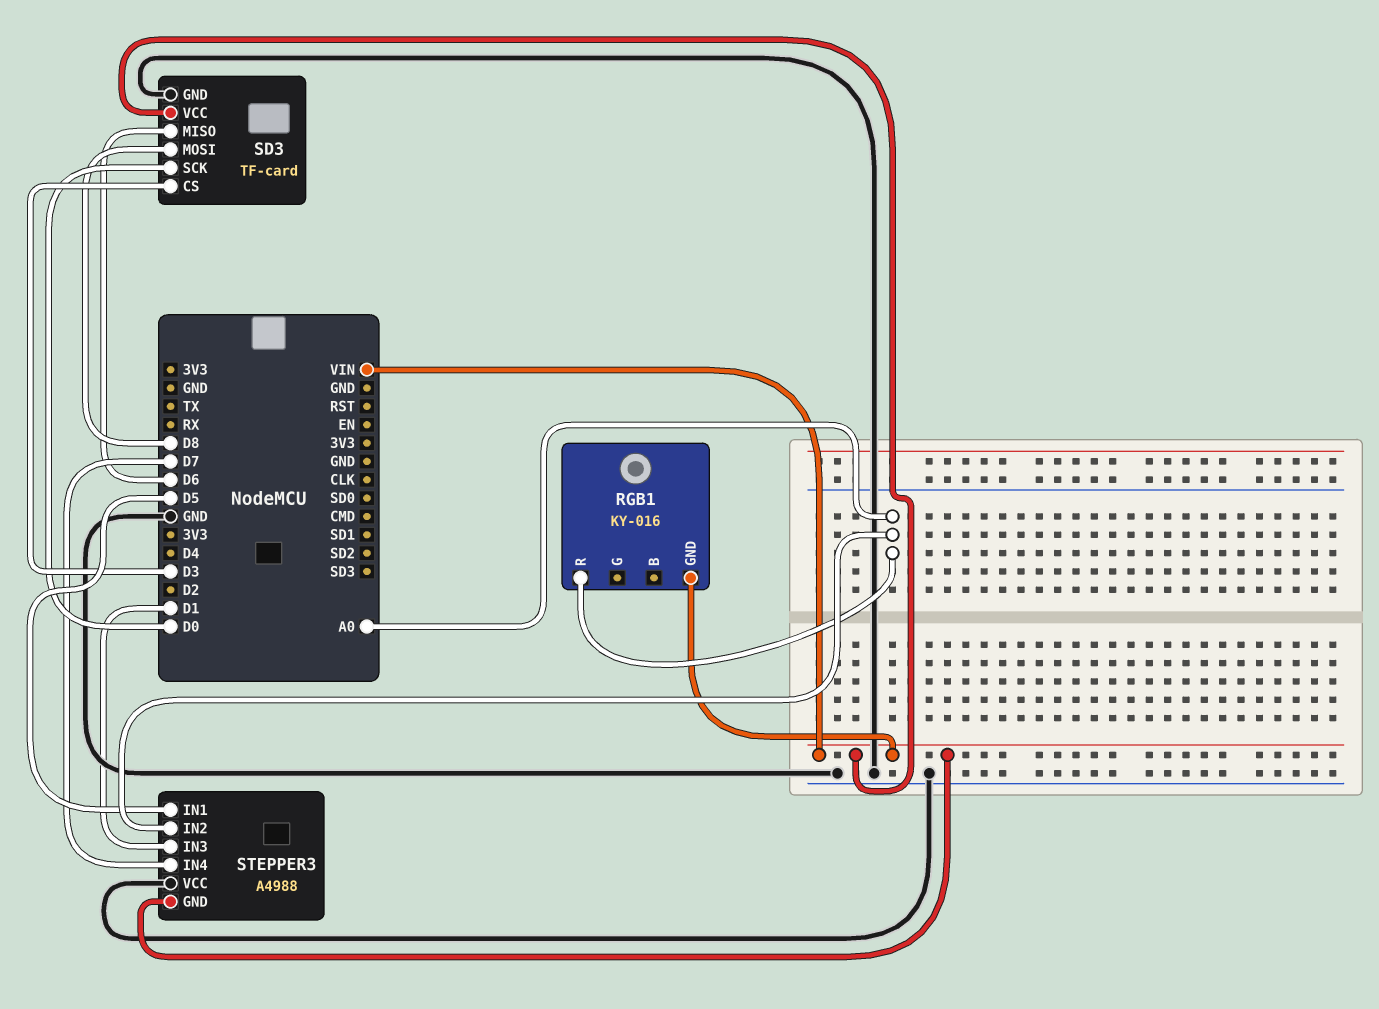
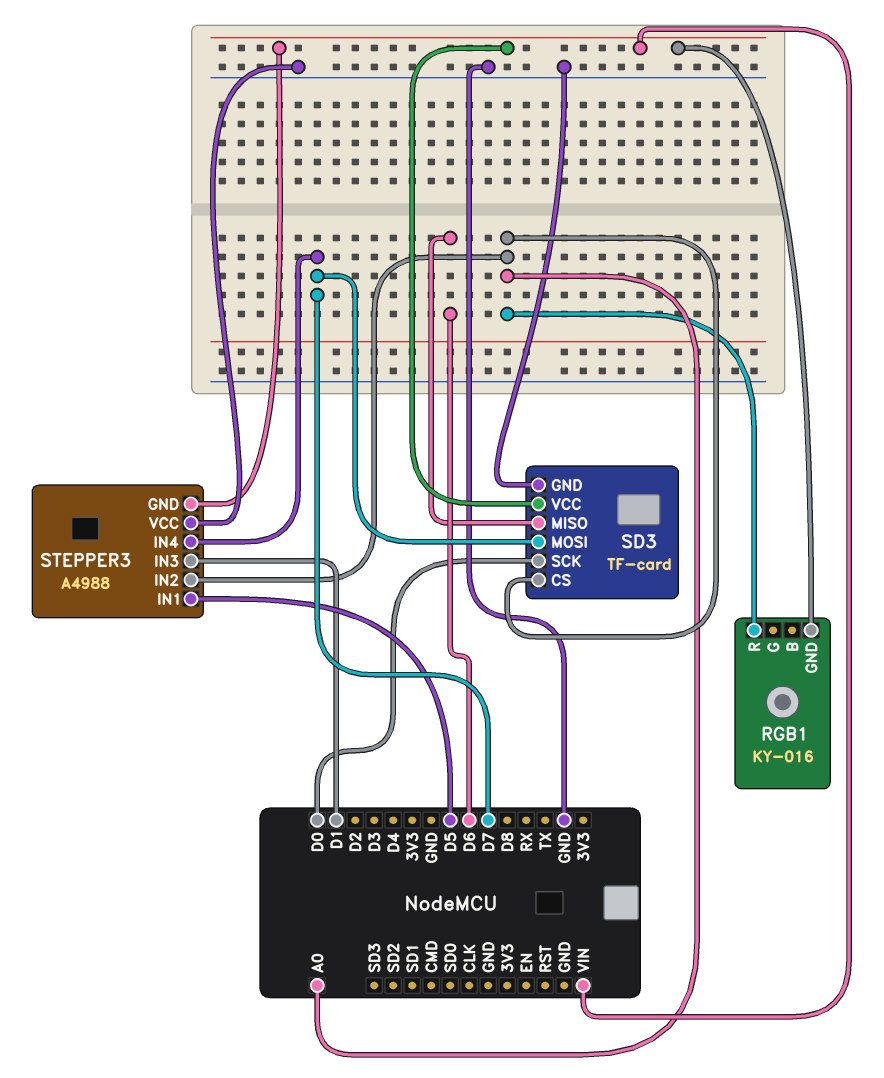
SD3 pin CS: D3 -> A0
SD3 pin MOSI: D8 -> D7

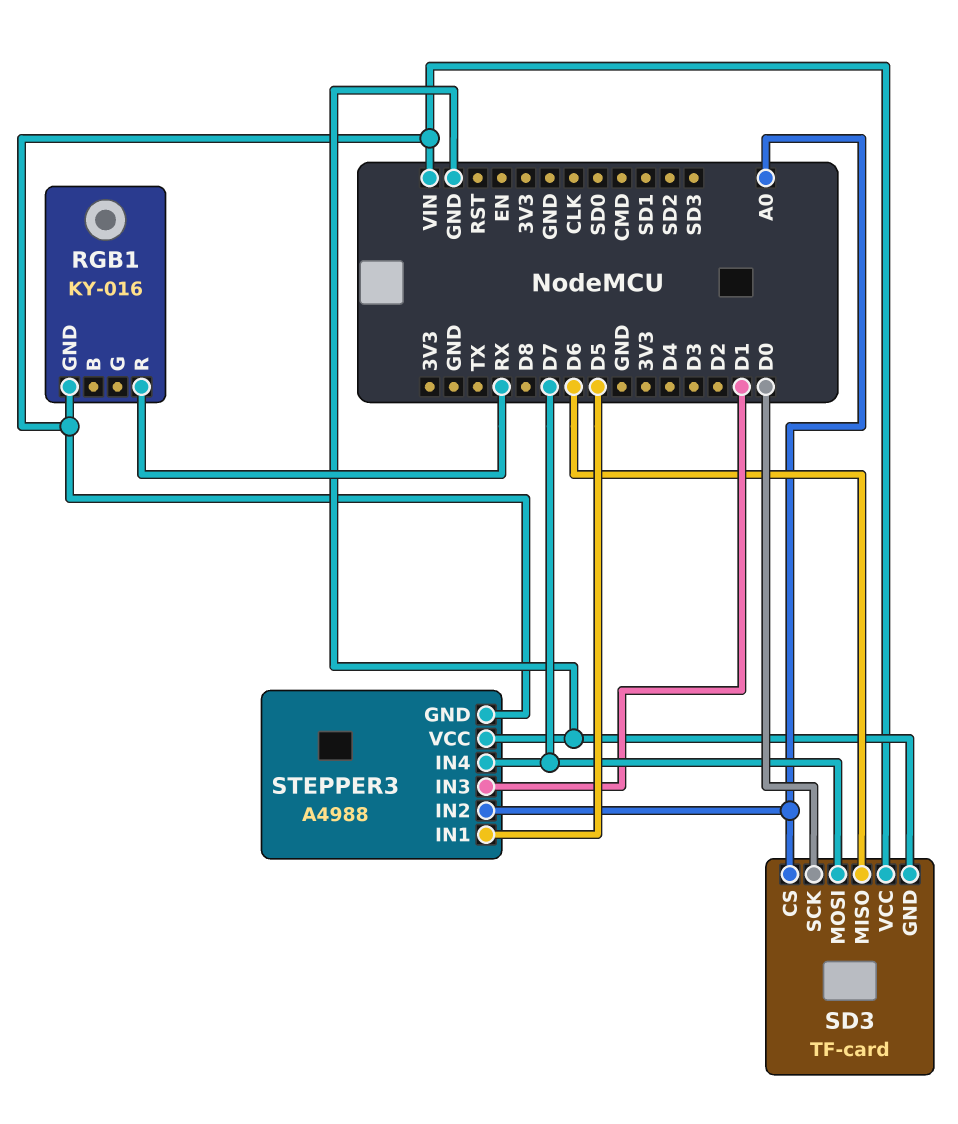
RGB1 pin R: A0 -> RX

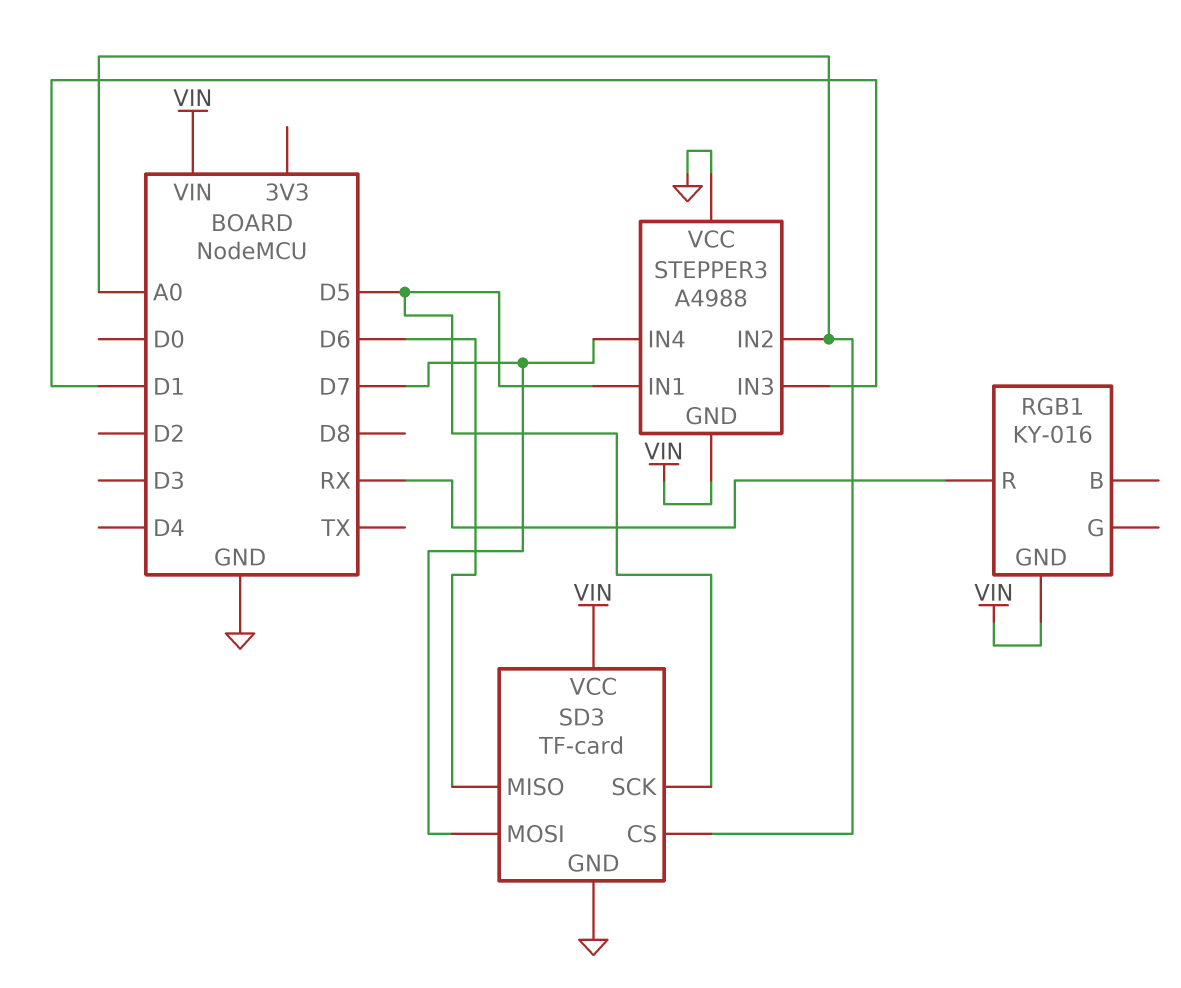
SD3 pin SCK: D0 -> D5

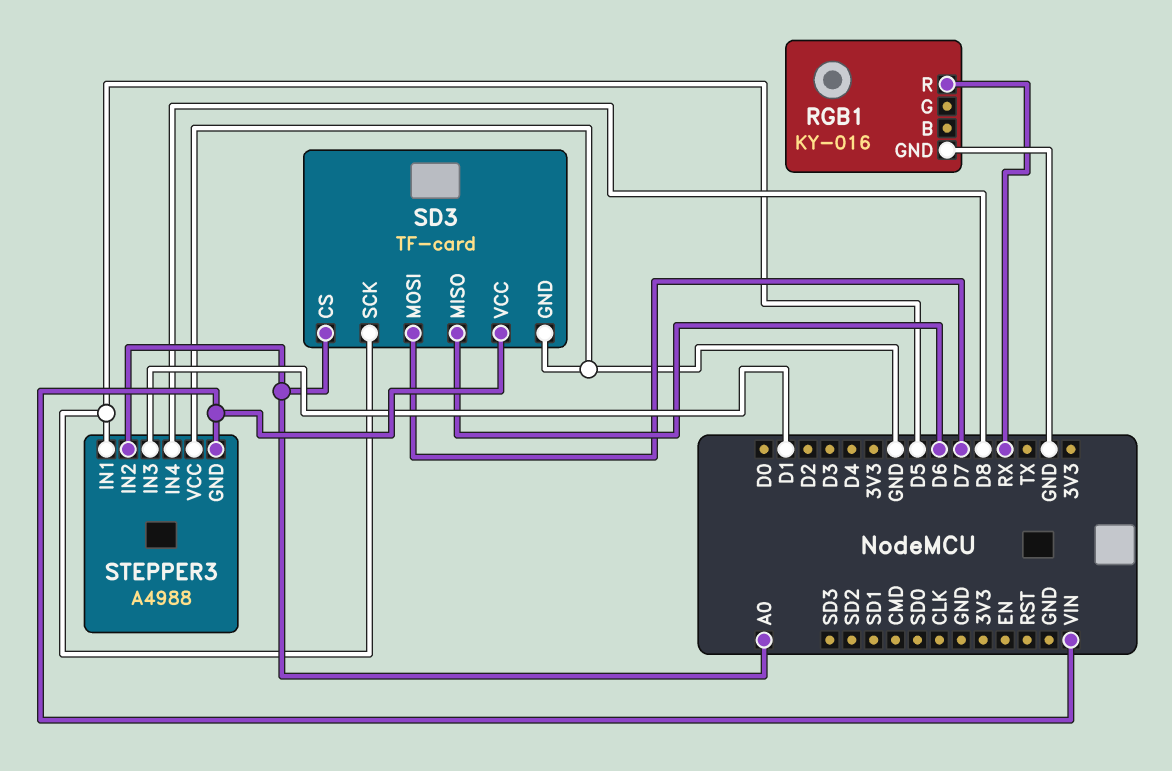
RGB1 pin GND: VIN -> GND
STEPPER3 pin IN4: D7 -> D8

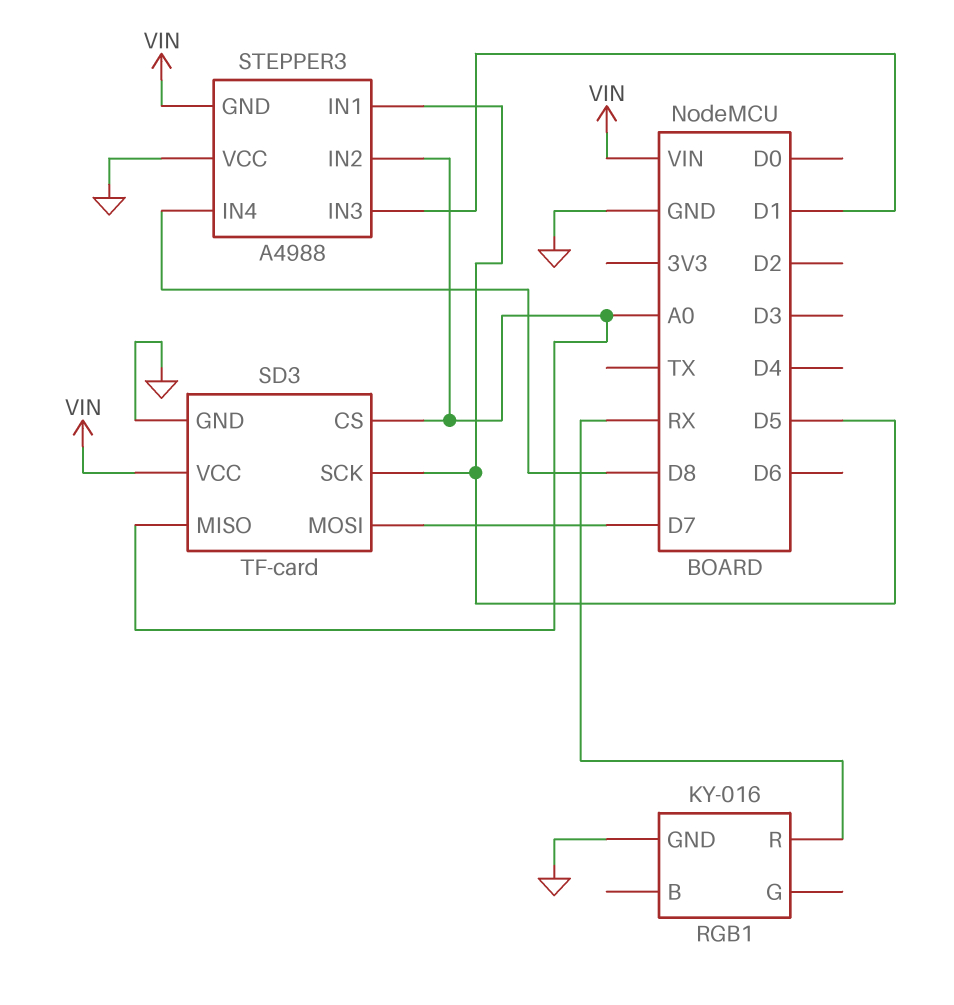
SD3 pin MISO: D6 -> A0

